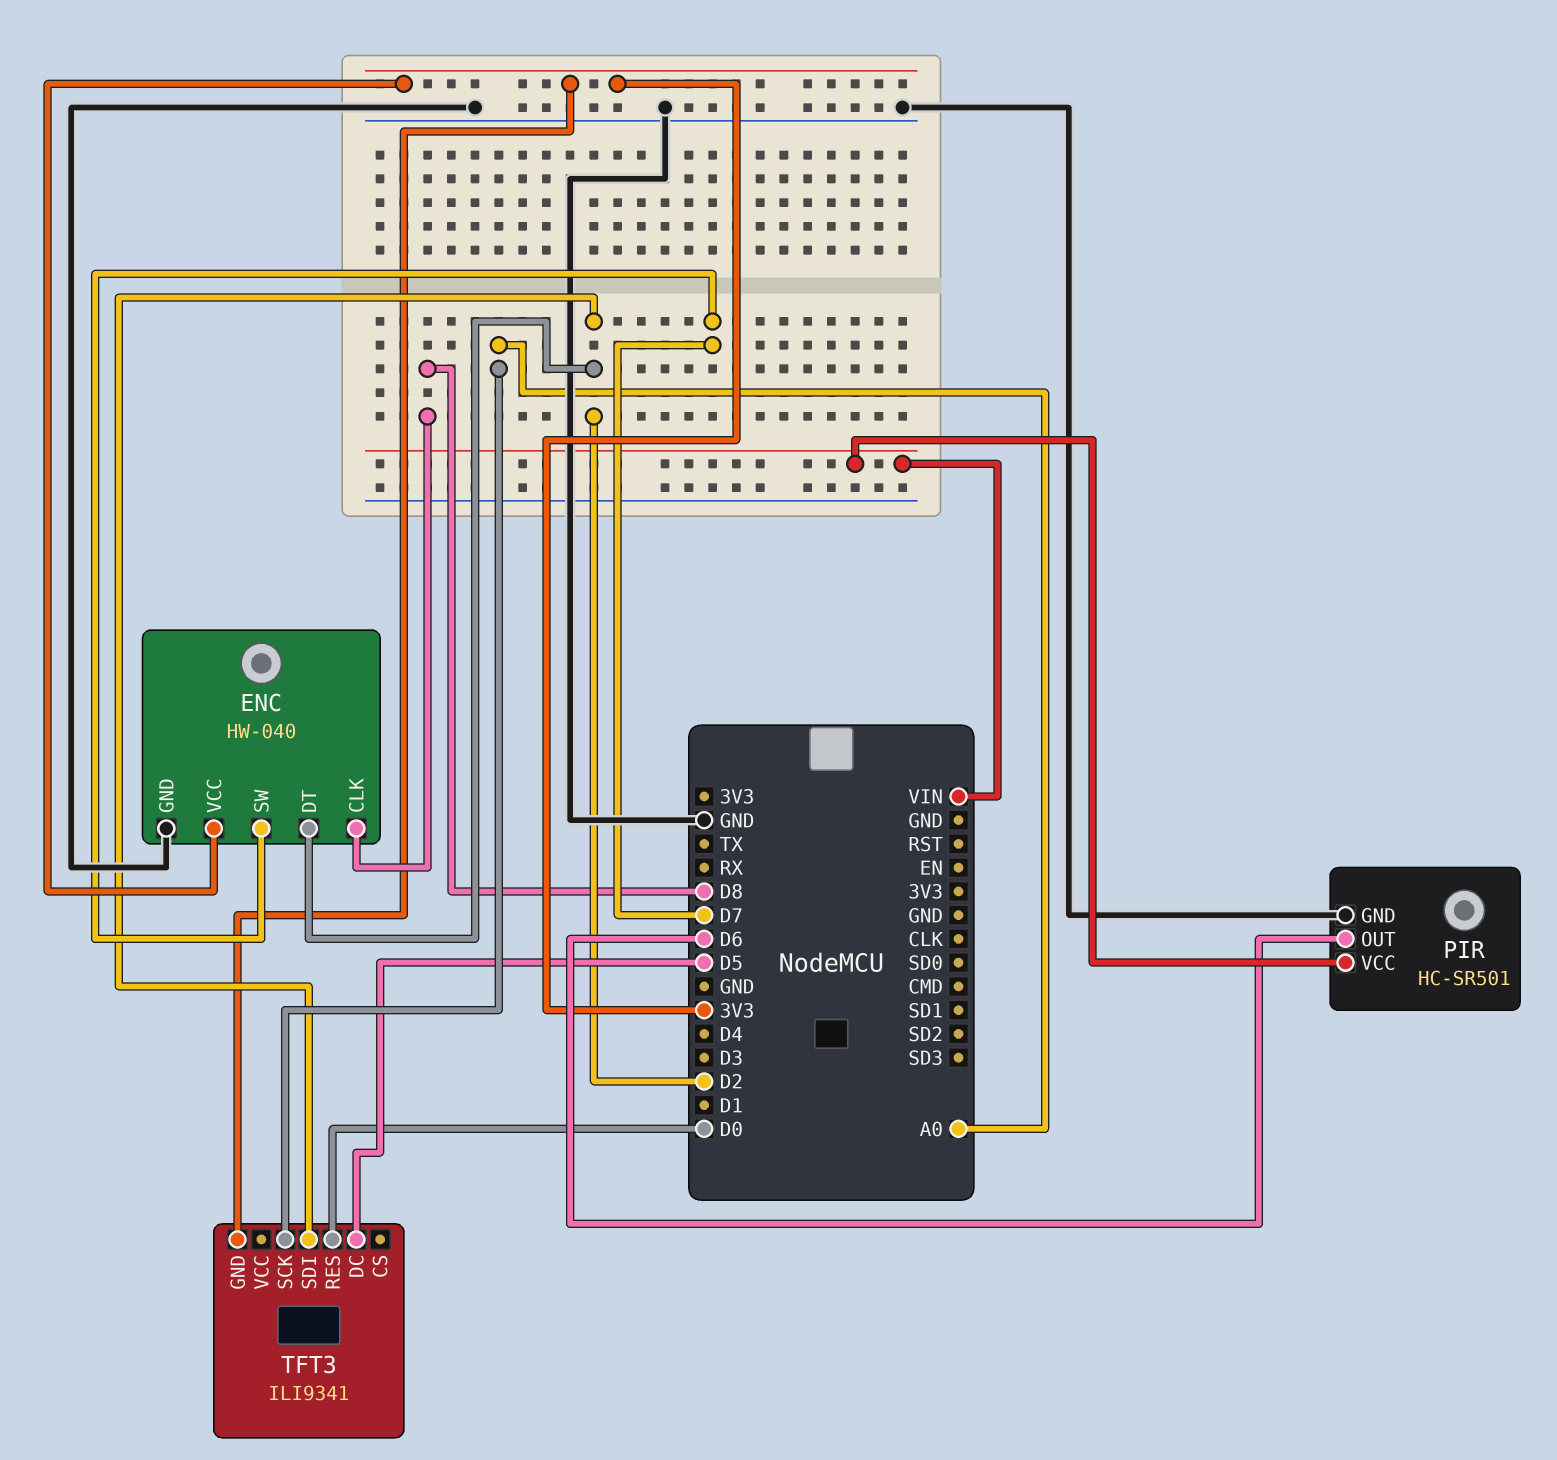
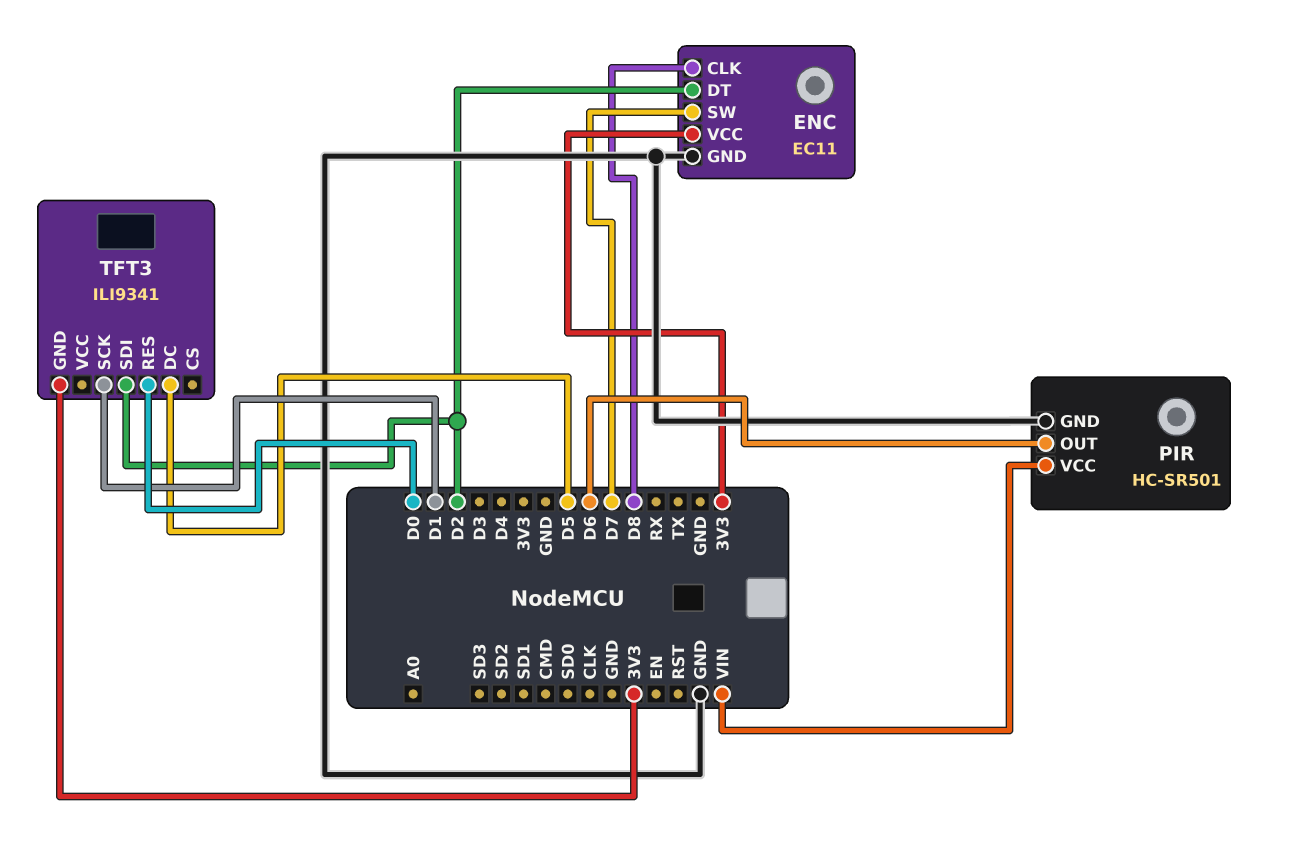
ENC: HW-040 -> EC11
TFT3 pin SCK: A0 -> D1

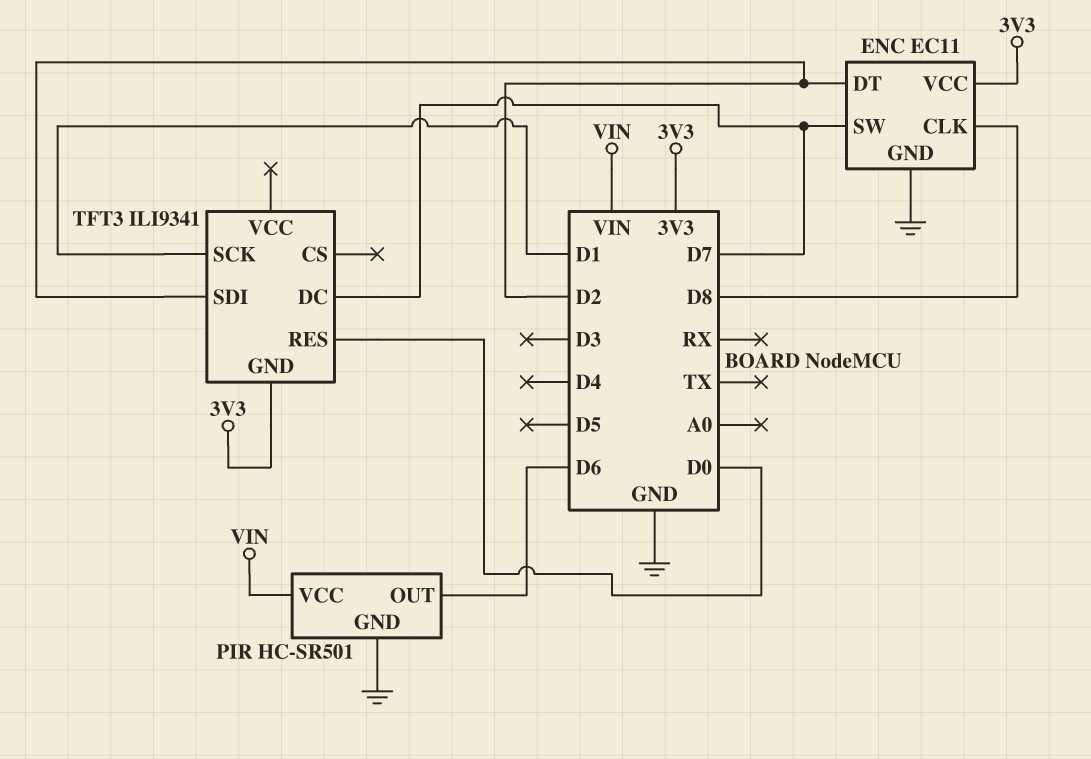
TFT3 pin DC: D5 -> D7

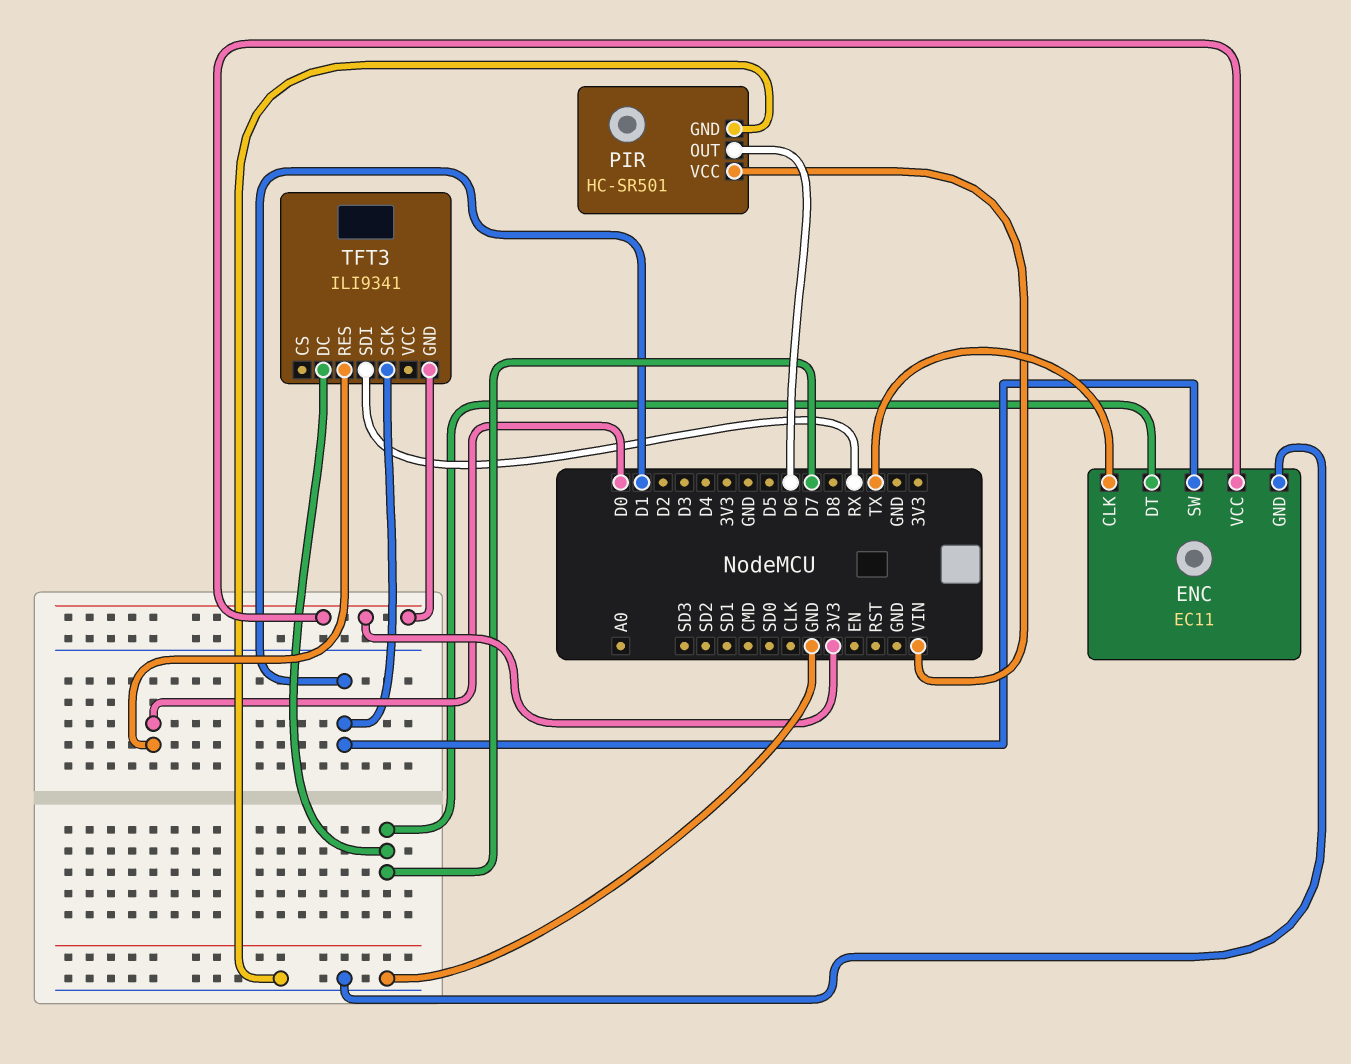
ENC pin CLK: D8 -> TX
ENC pin DT: D2 -> D7
ENC pin SW: D7 -> D1
TFT3 pin SDI: D2 -> RX

